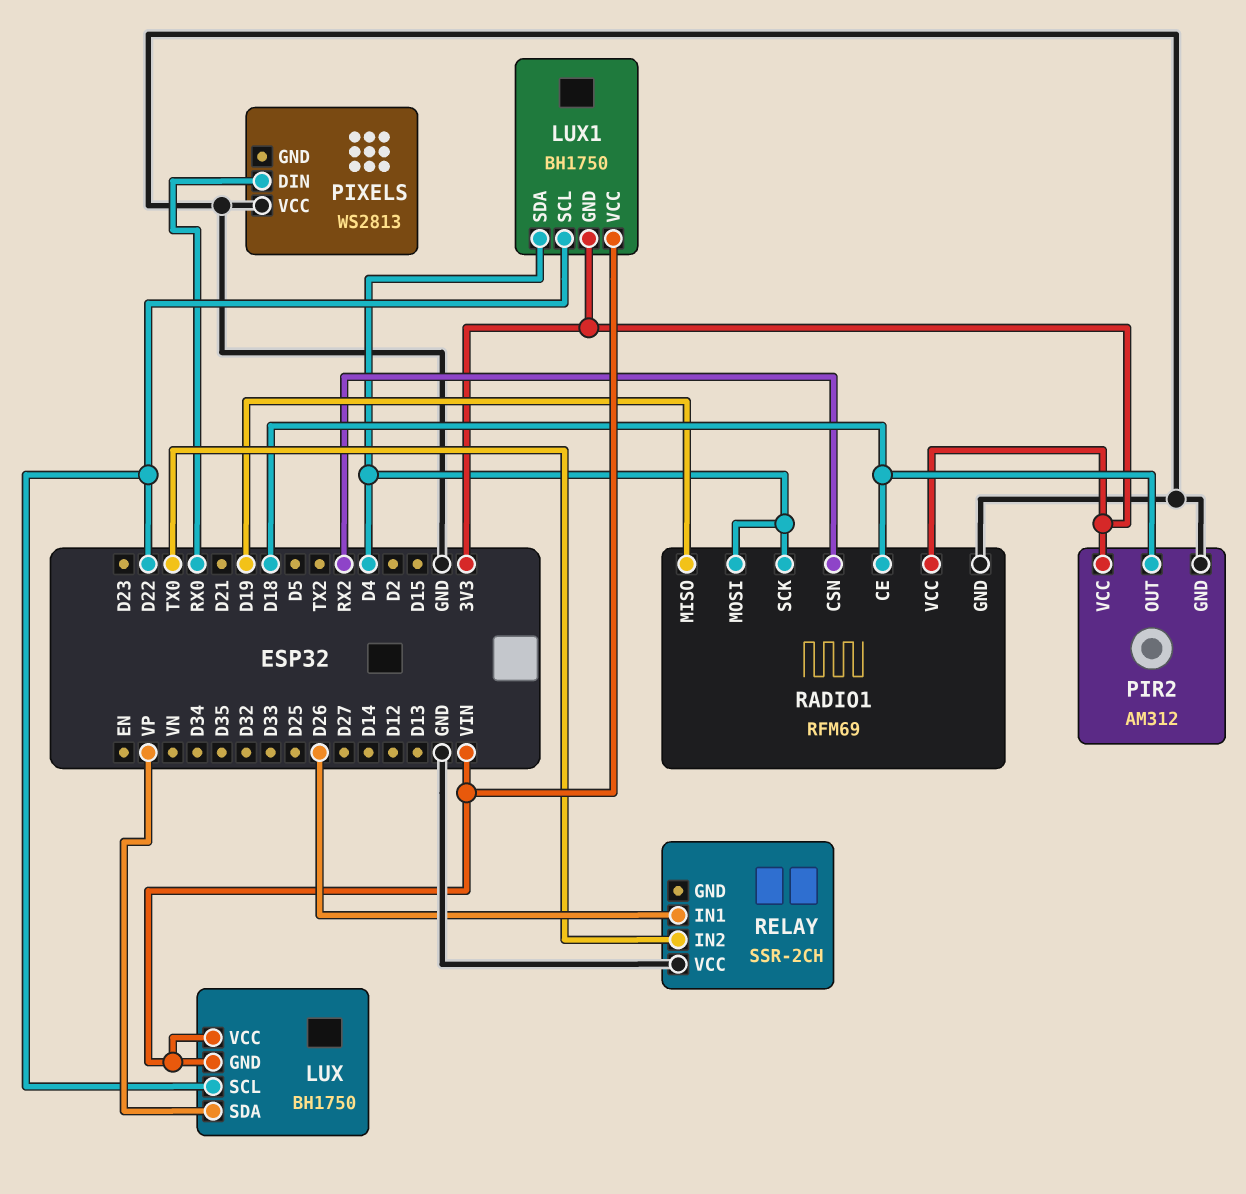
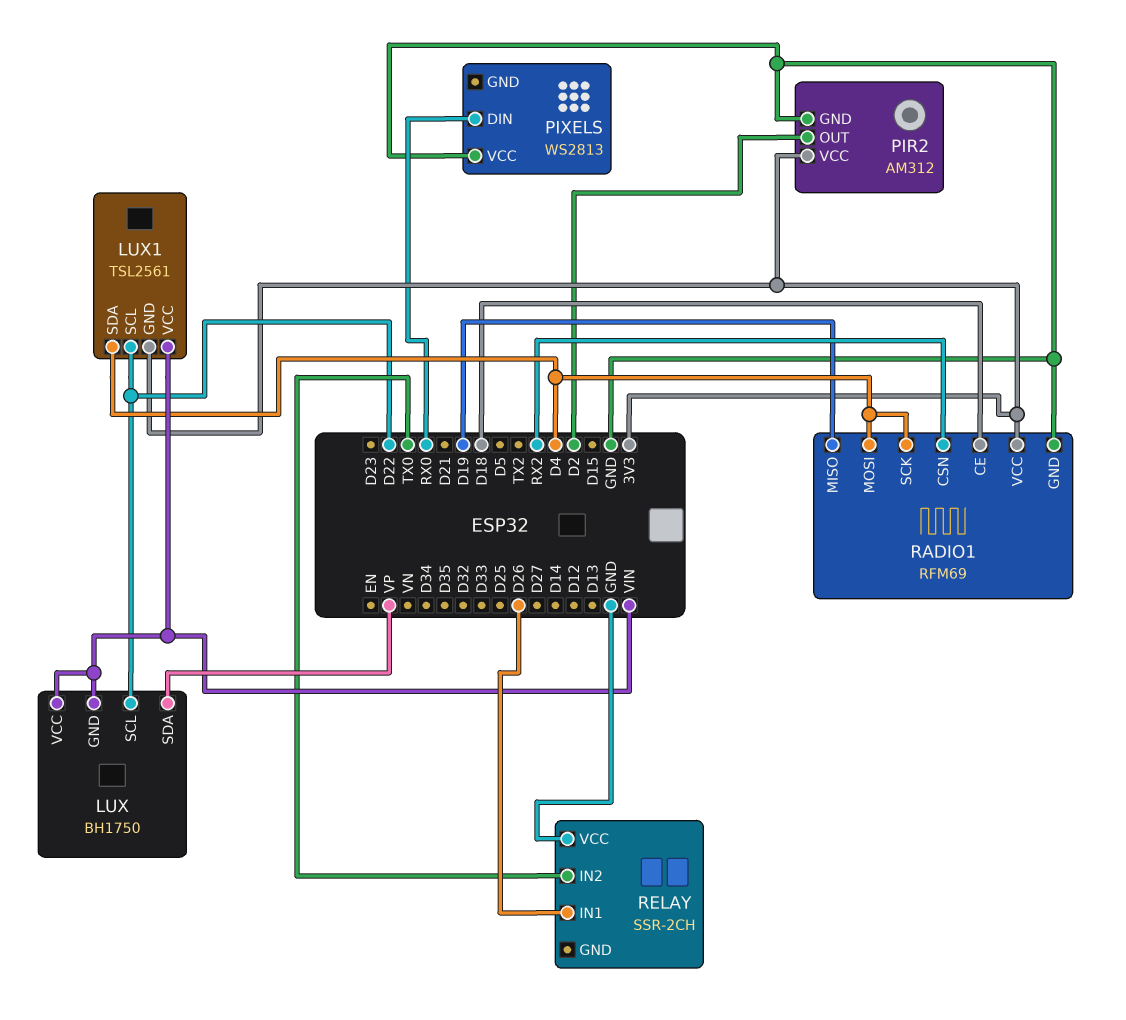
LUX1: BH1750 -> TSL2561
PIR2 pin OUT: D18 -> D2

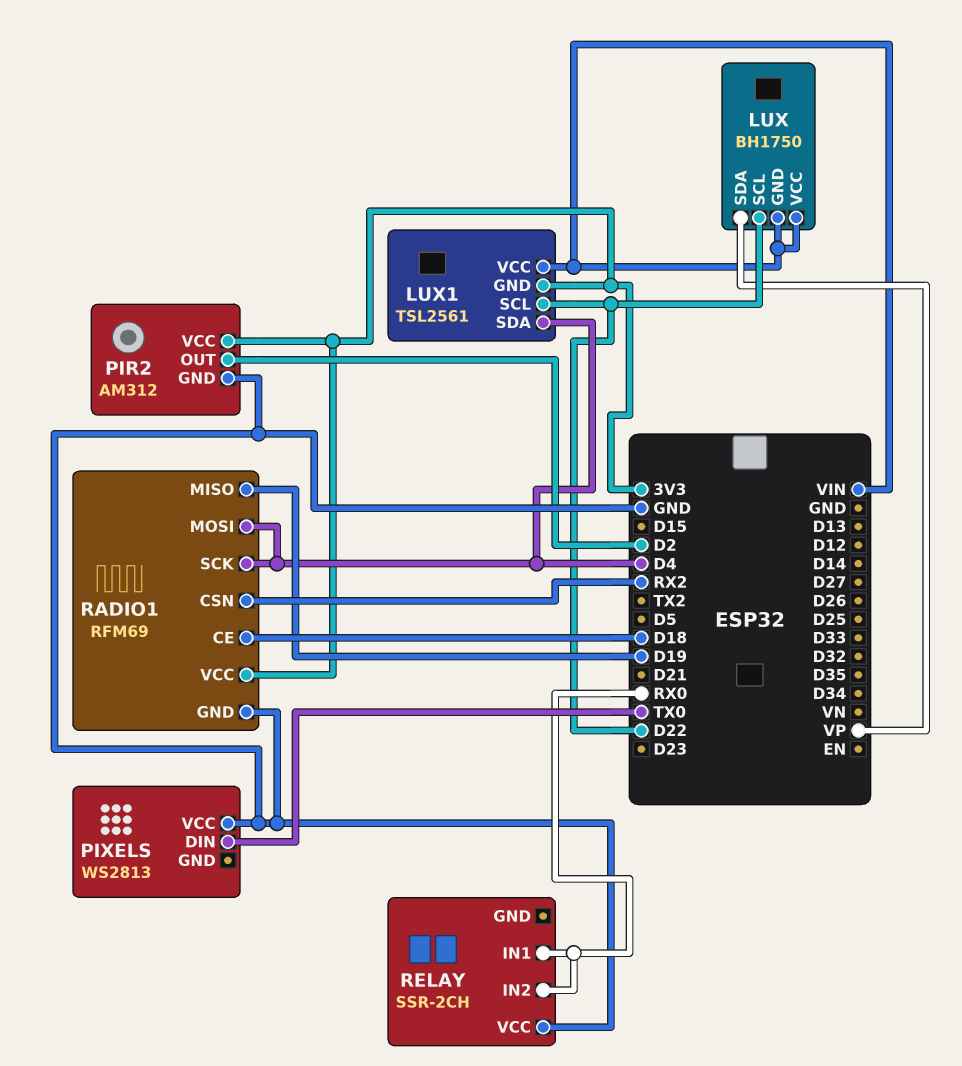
PIXELS pin DIN: RX0 -> TX0
RELAY pin IN1: D26 -> RX0
RELAY pin IN2: TX0 -> RX0

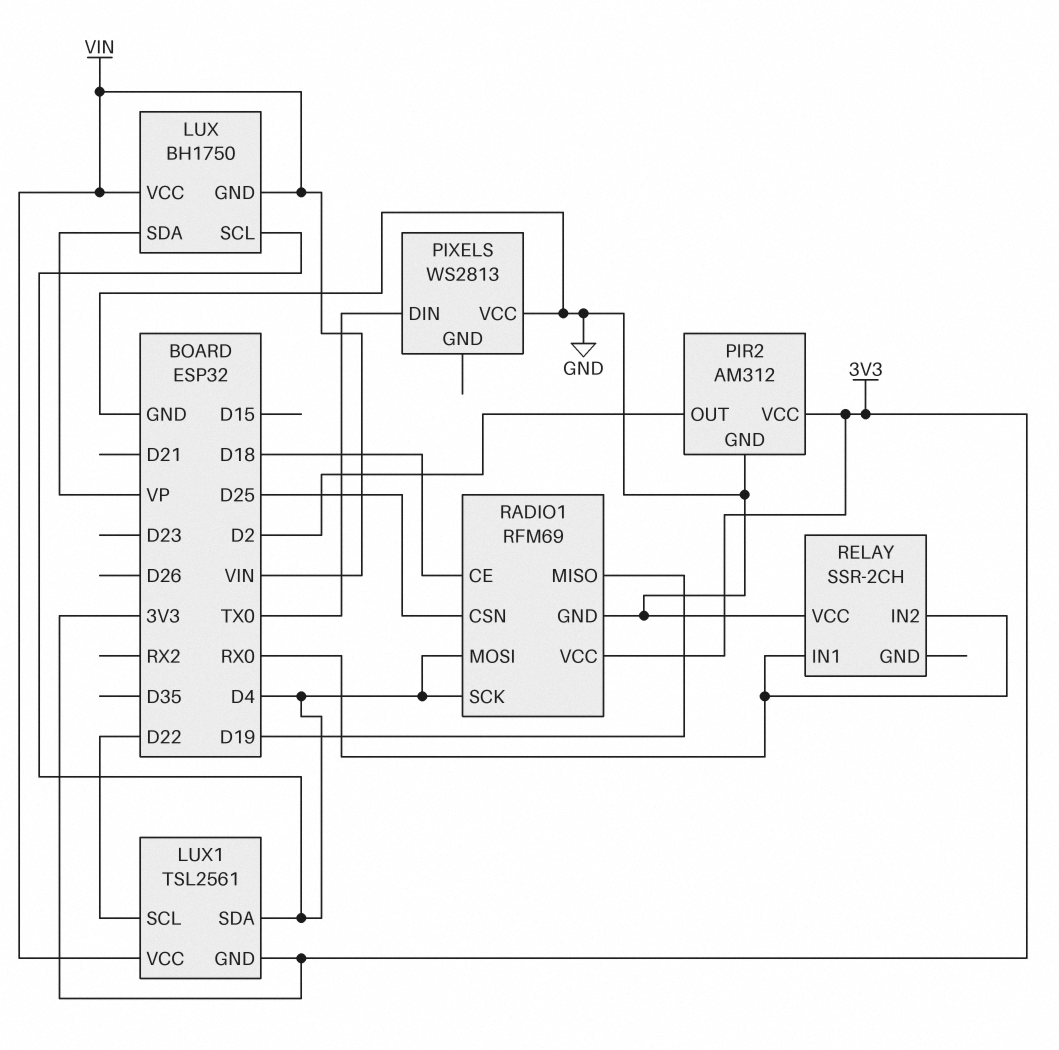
LUX pin SCL: D22 -> D4
RADIO1 pin CSN: RX2 -> D25

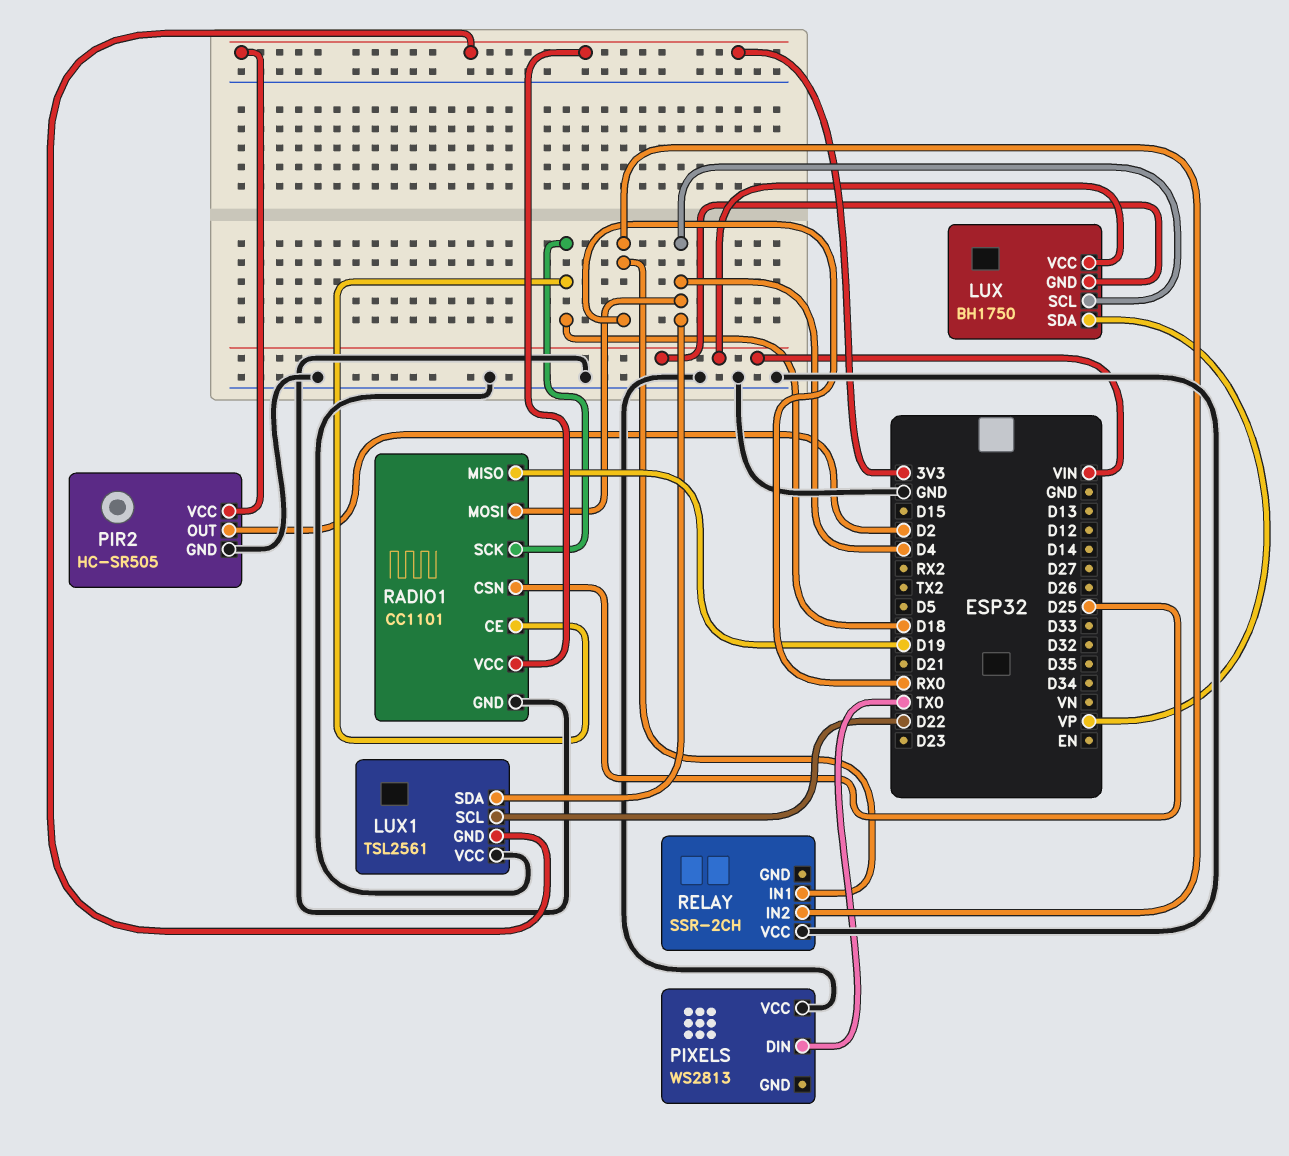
LUX1 pin VCC: VIN -> GND
PIR2: AM312 -> HC-SR505
RADIO1: RFM69 -> CC1101
RADIO1 pin SCK: D4 -> D18

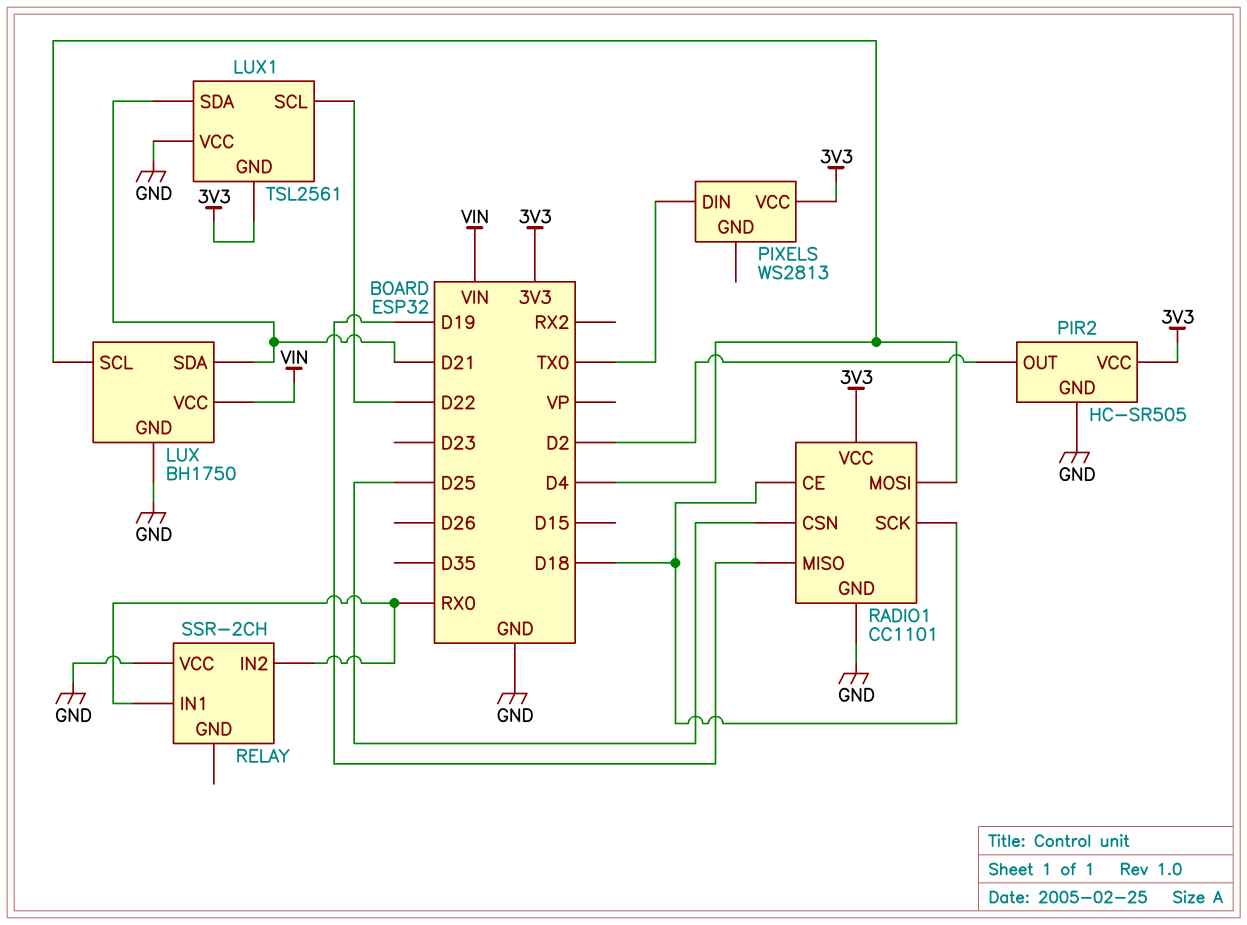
LUX pin GND: VIN -> GND
LUX pin SDA: VP -> D21
LUX1 pin SDA: D4 -> D21
PIXELS pin VCC: GND -> 3V3

